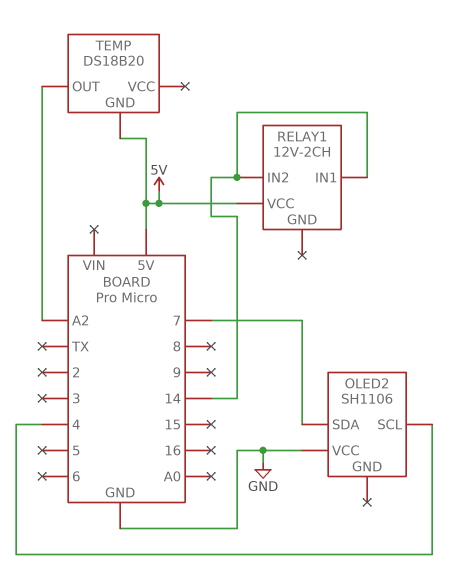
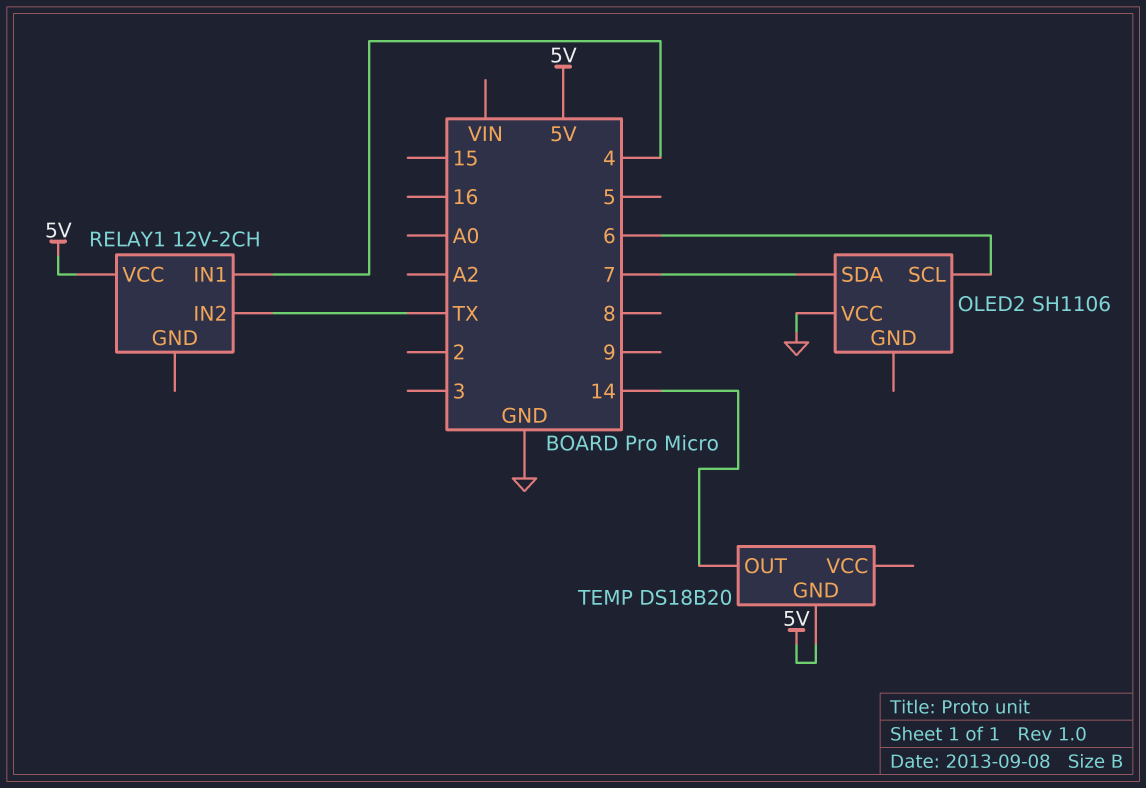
OLED2 pin SCL: 4 -> 6
RELAY1 pin IN1: 14 -> 4
RELAY1 pin IN2: 14 -> TX
TEMP pin OUT: A2 -> 14

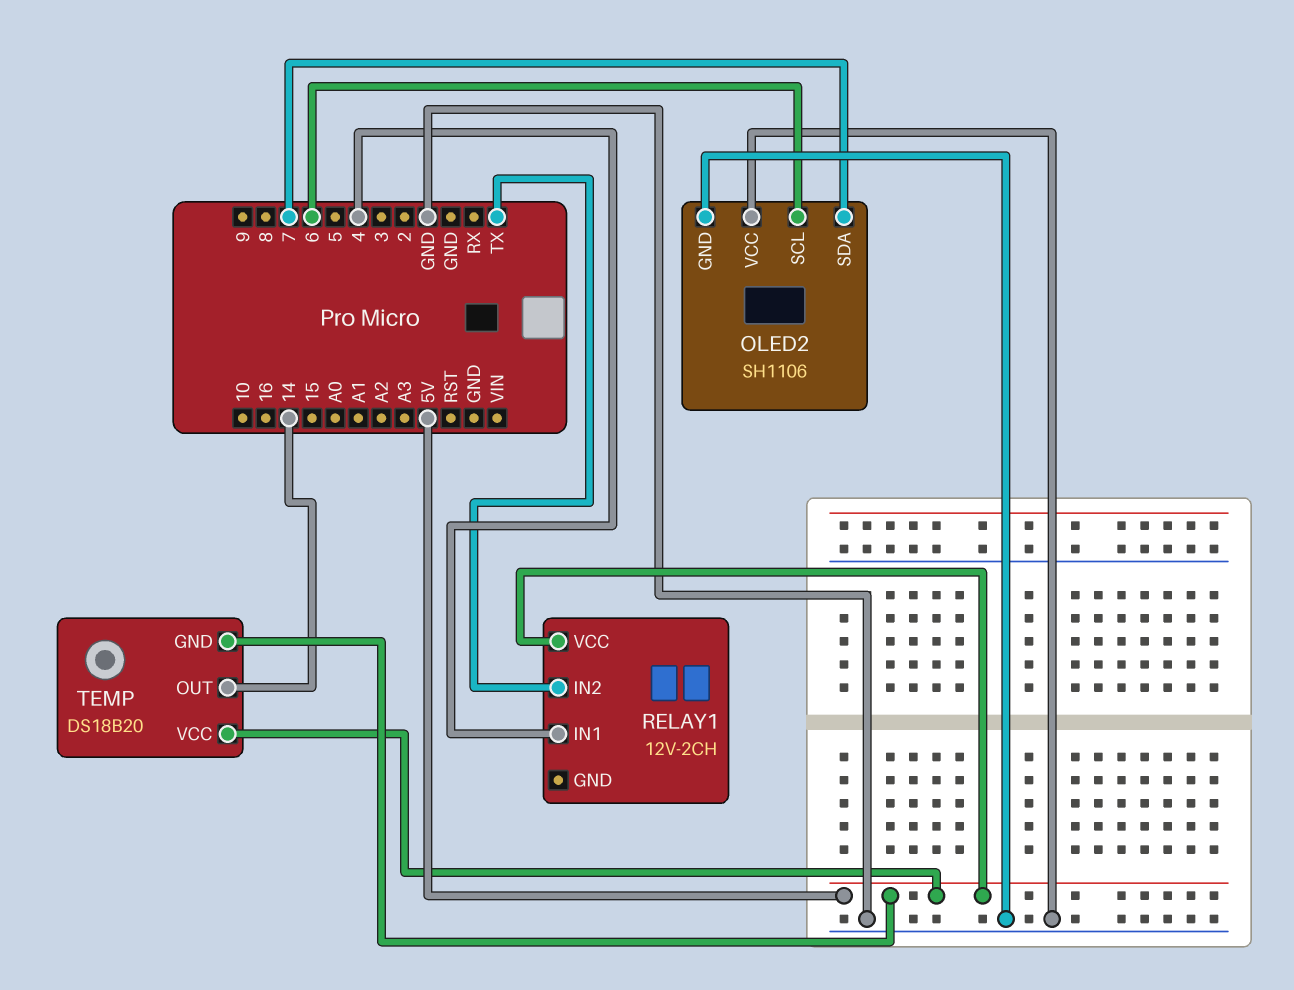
OLED2 pin GND: none -> GND
TEMP pin VCC: none -> 5V

